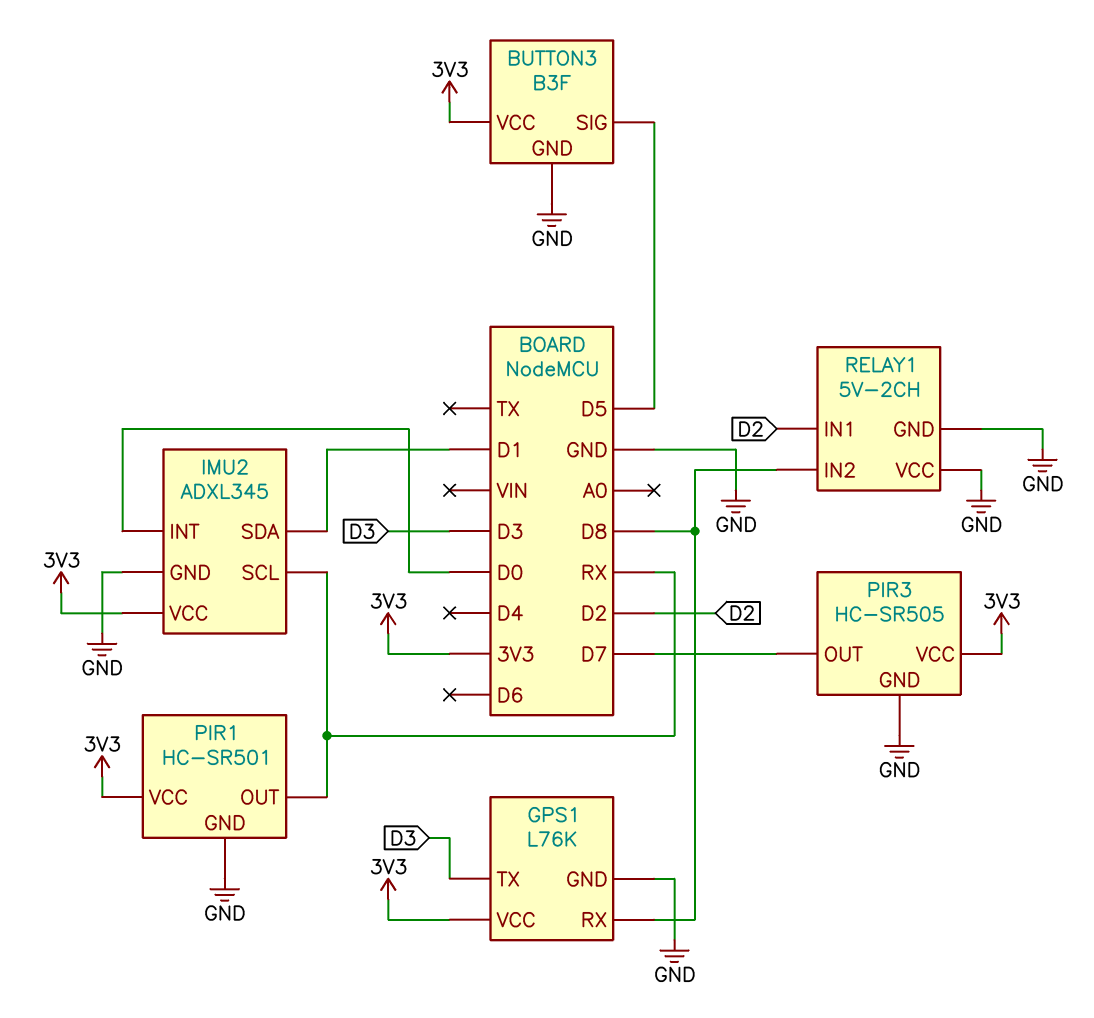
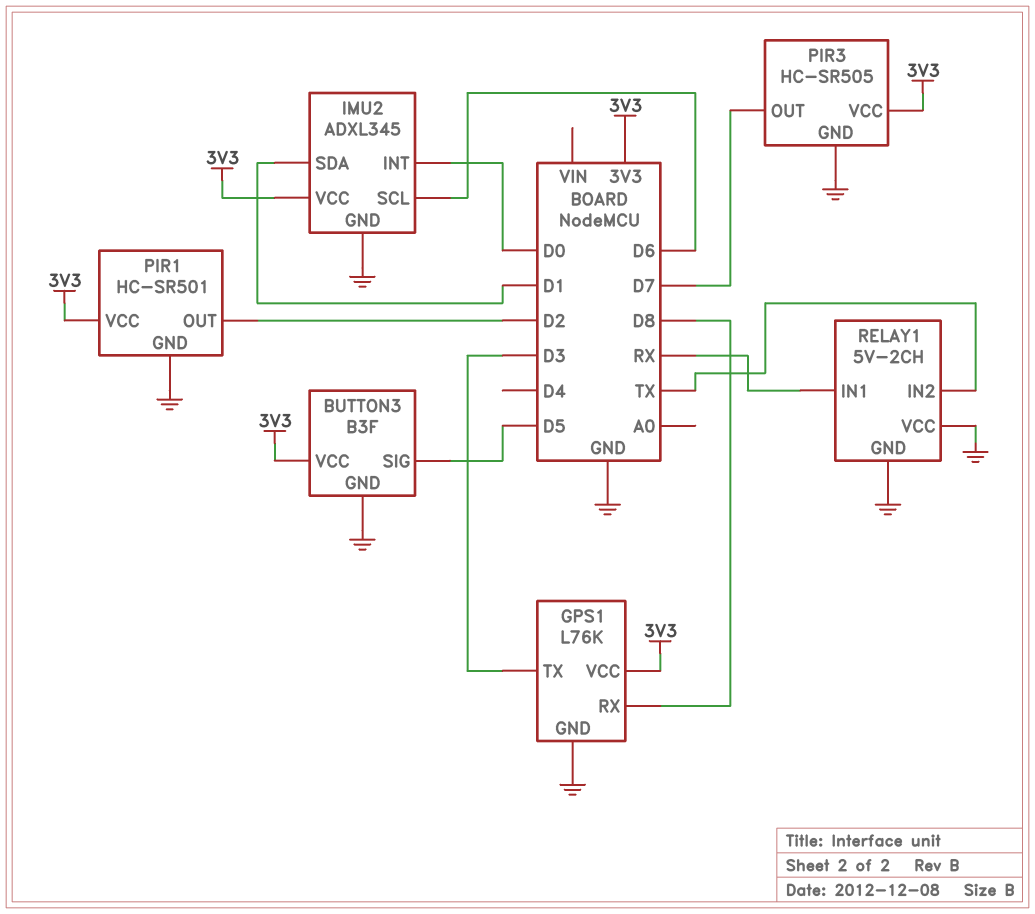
IMU2 pin SCL: RX -> D6
PIR1 pin OUT: RX -> D2
RELAY1 pin IN1: D2 -> RX
RELAY1 pin IN2: D8 -> TX

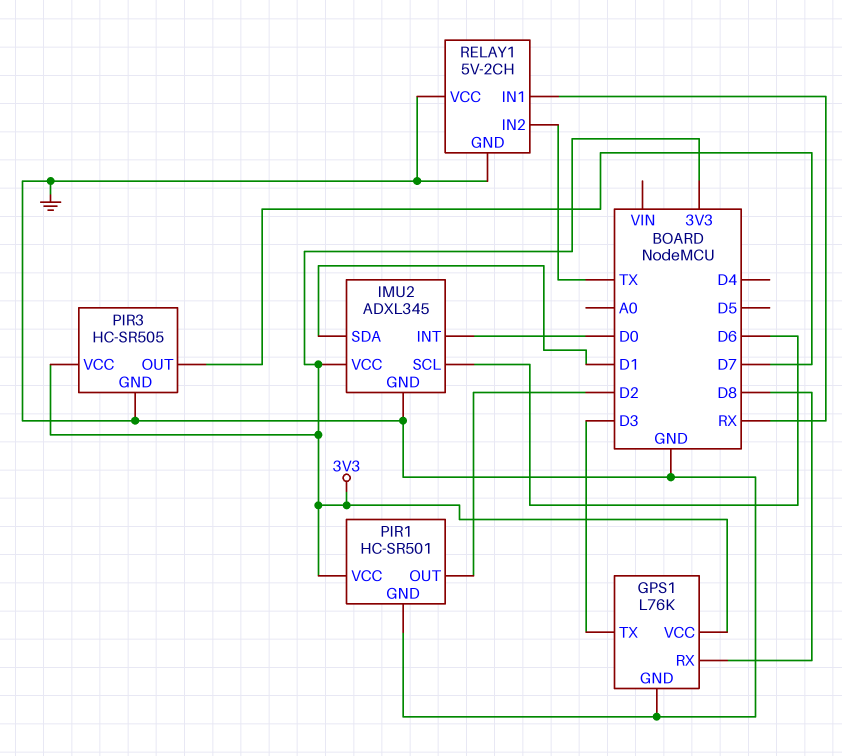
BUTTON3: B3F -> none
BUTTON3 pin GND: GND -> none
BUTTON3 pin SIG: D5 -> none
BUTTON3 pin VCC: 3V3 -> none

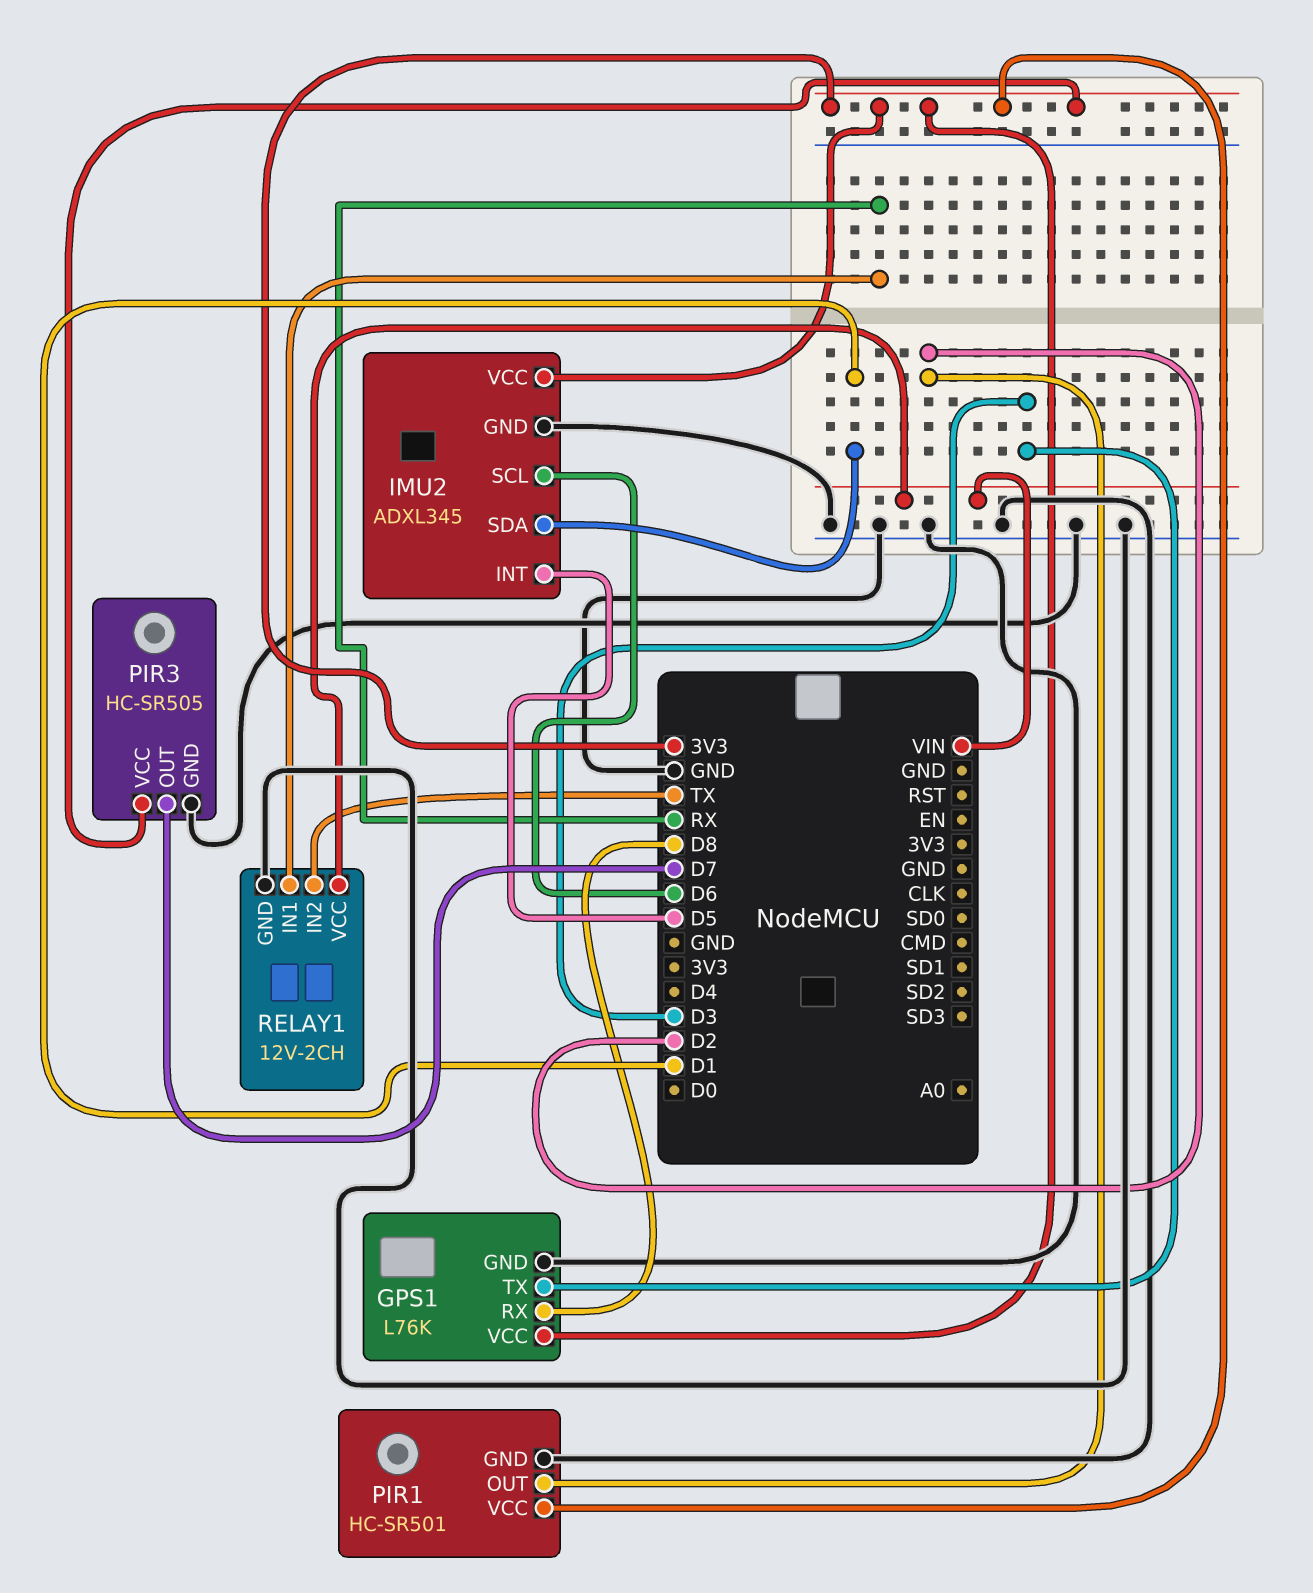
IMU2 pin INT: D0 -> D5
RELAY1: 5V-2CH -> 12V-2CH
RELAY1 pin VCC: GND -> VIN

